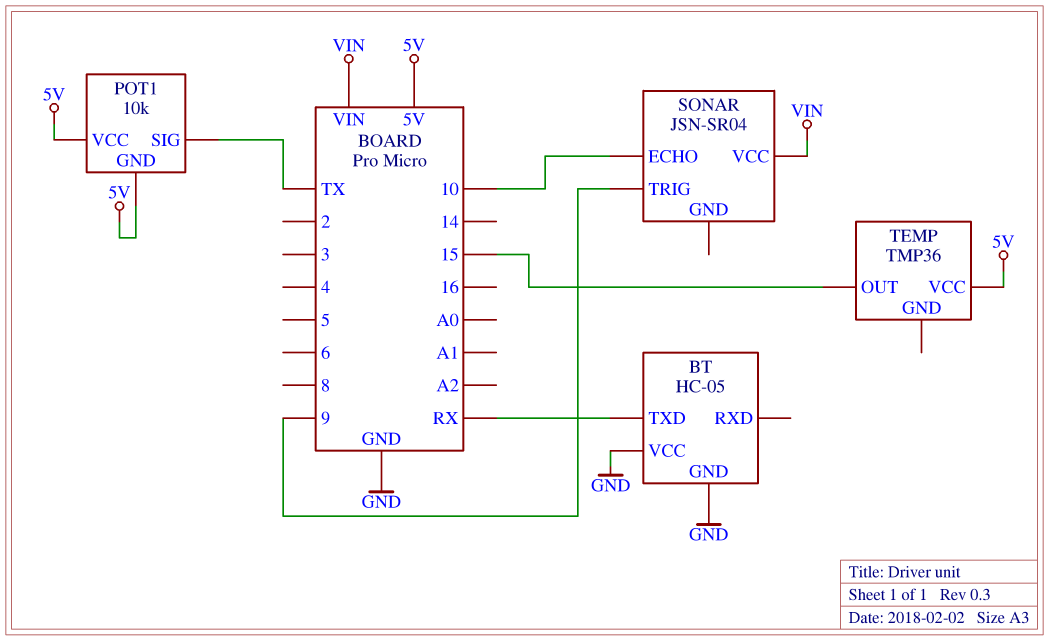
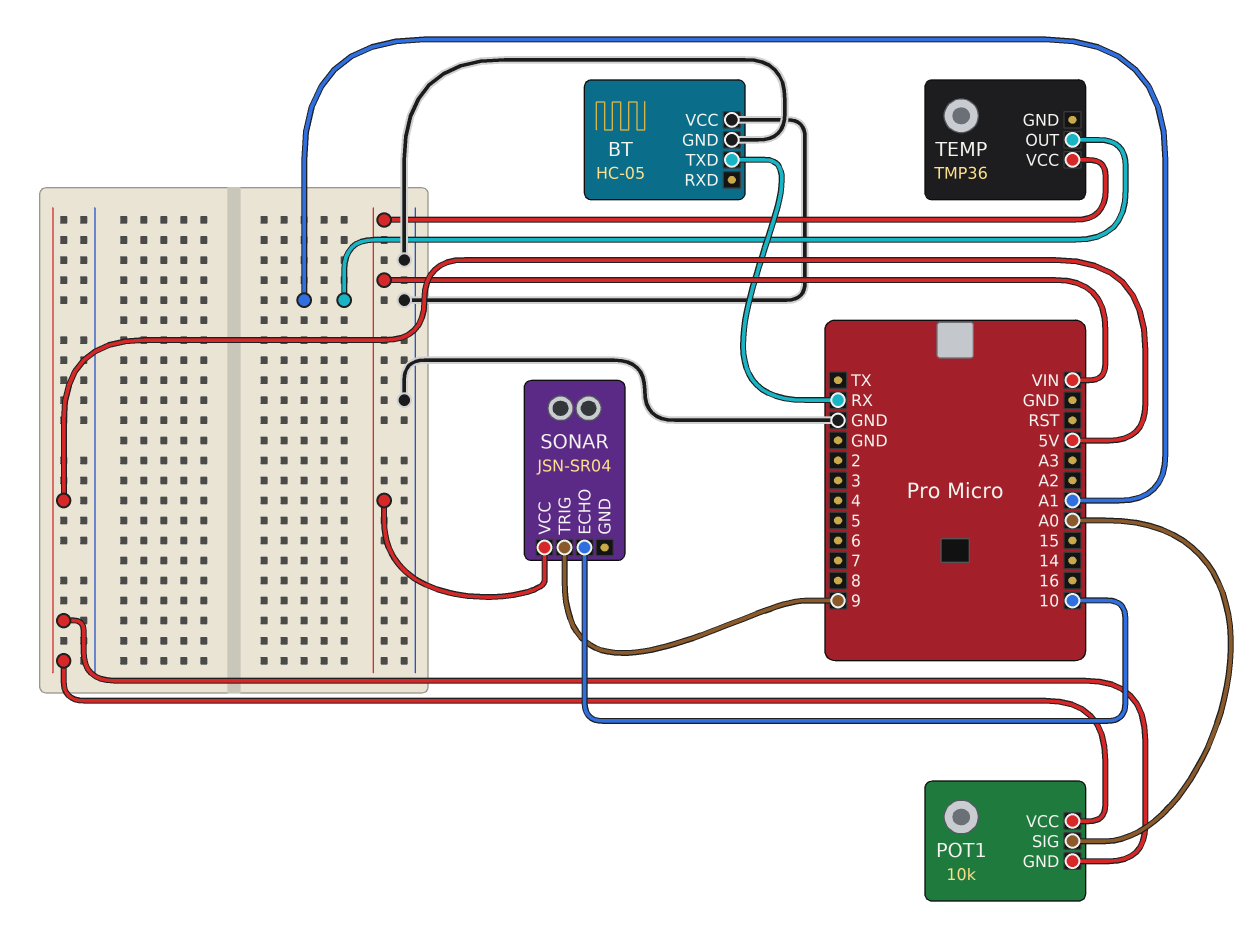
POT1 pin SIG: TX -> A0
TEMP pin OUT: 15 -> A1
TEMP pin VCC: 5V -> VIN

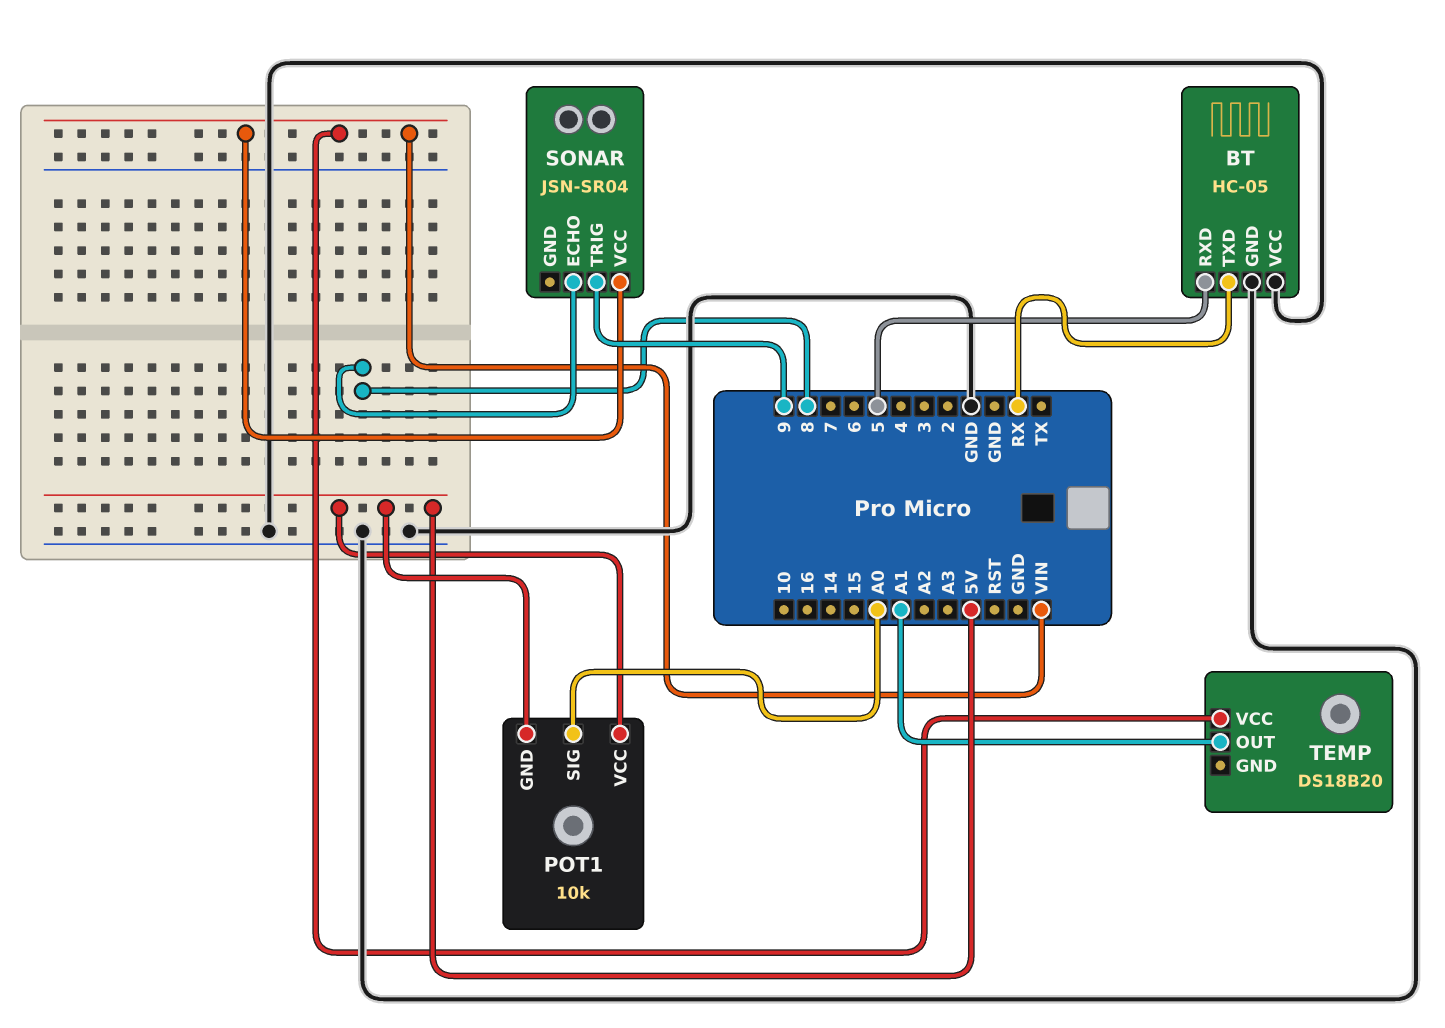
BT pin RXD: none -> 5
SONAR pin ECHO: 10 -> 8
TEMP: TMP36 -> DS18B20

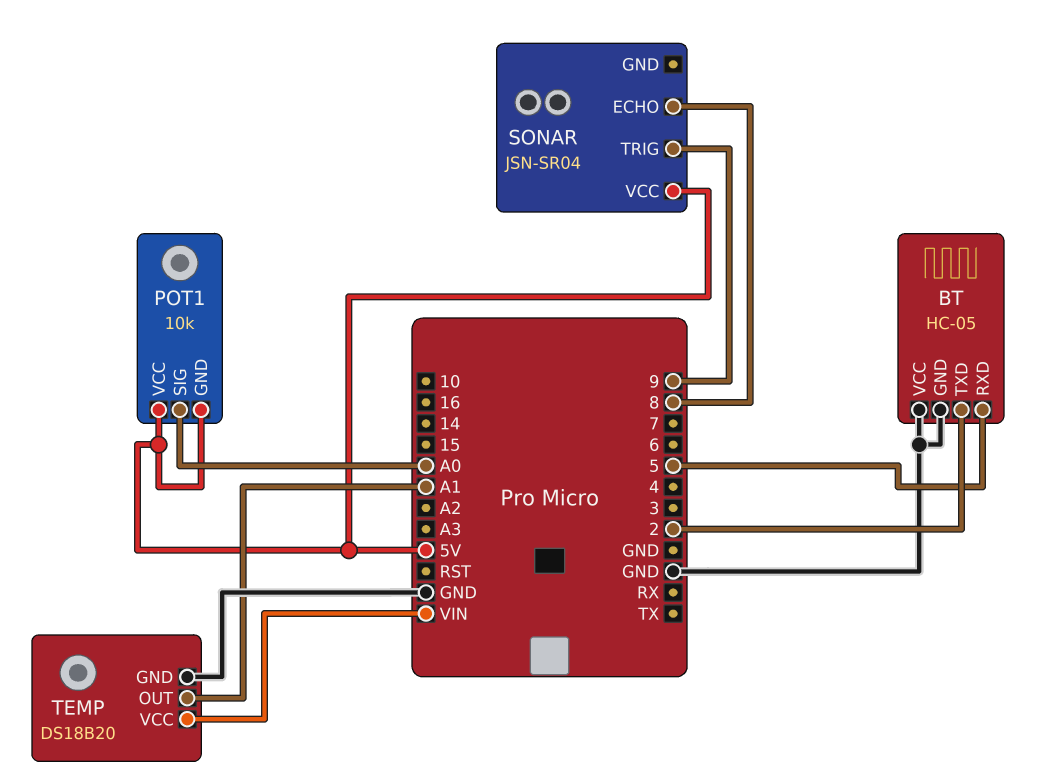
BT pin TXD: RX -> 2
SONAR pin VCC: VIN -> 5V
TEMP pin GND: none -> GND

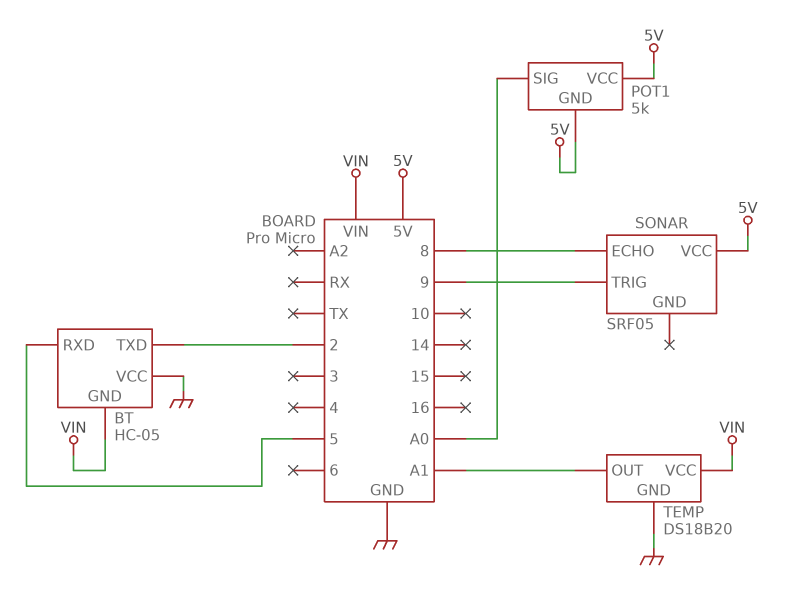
BT pin GND: GND -> VIN
POT1: 10k -> 5k
SONAR: JSN-SR04 -> SRF05

